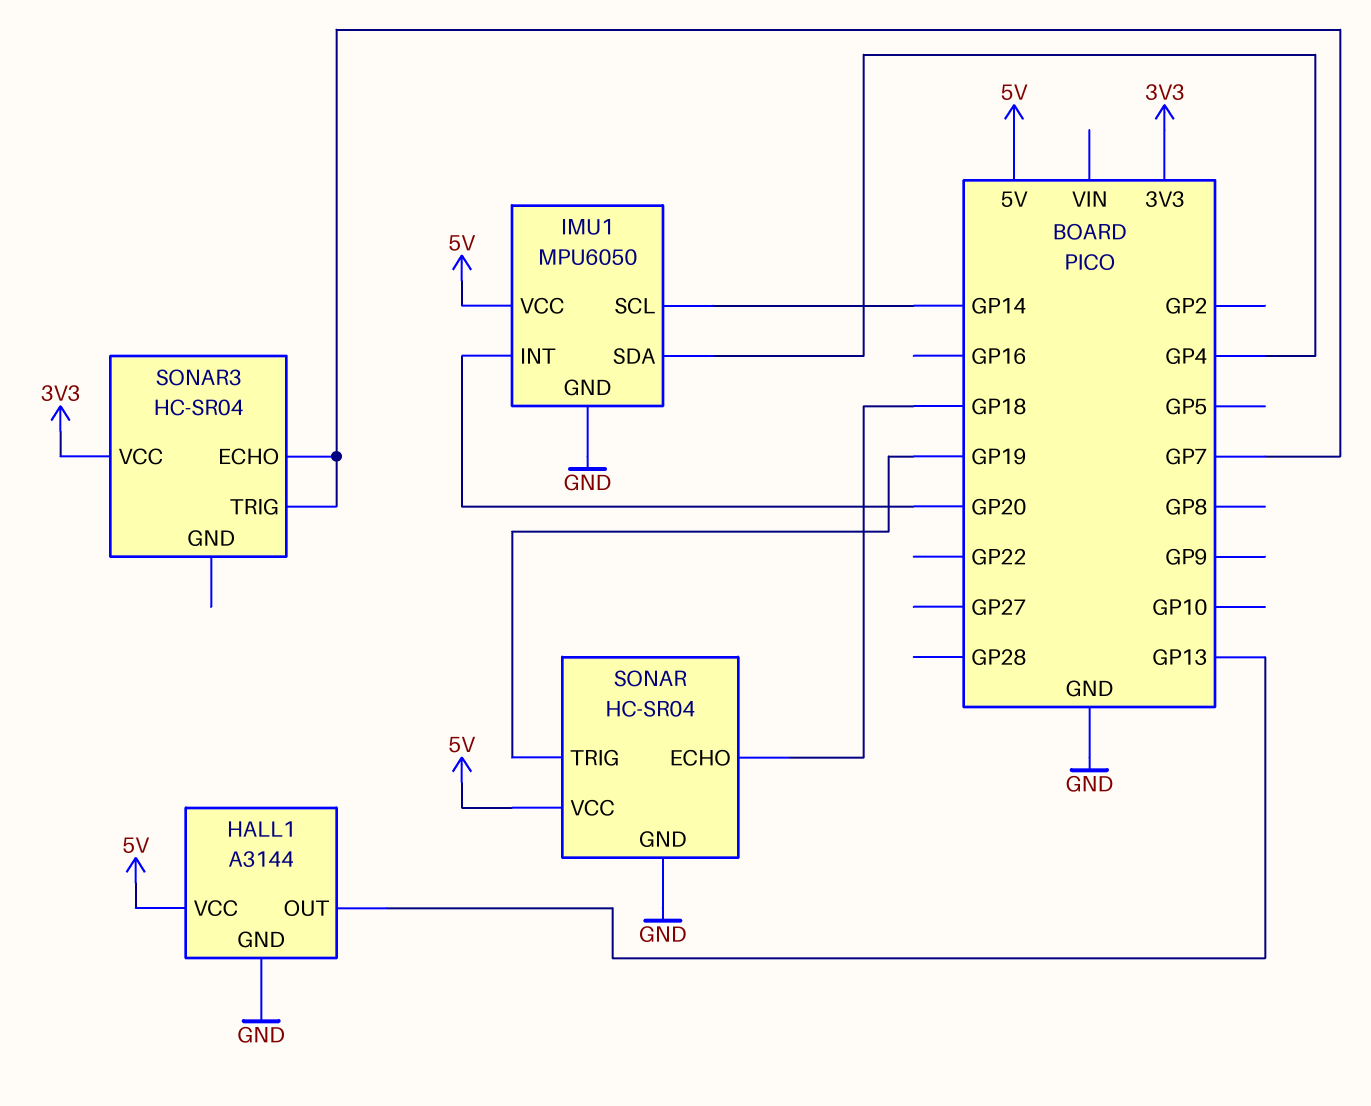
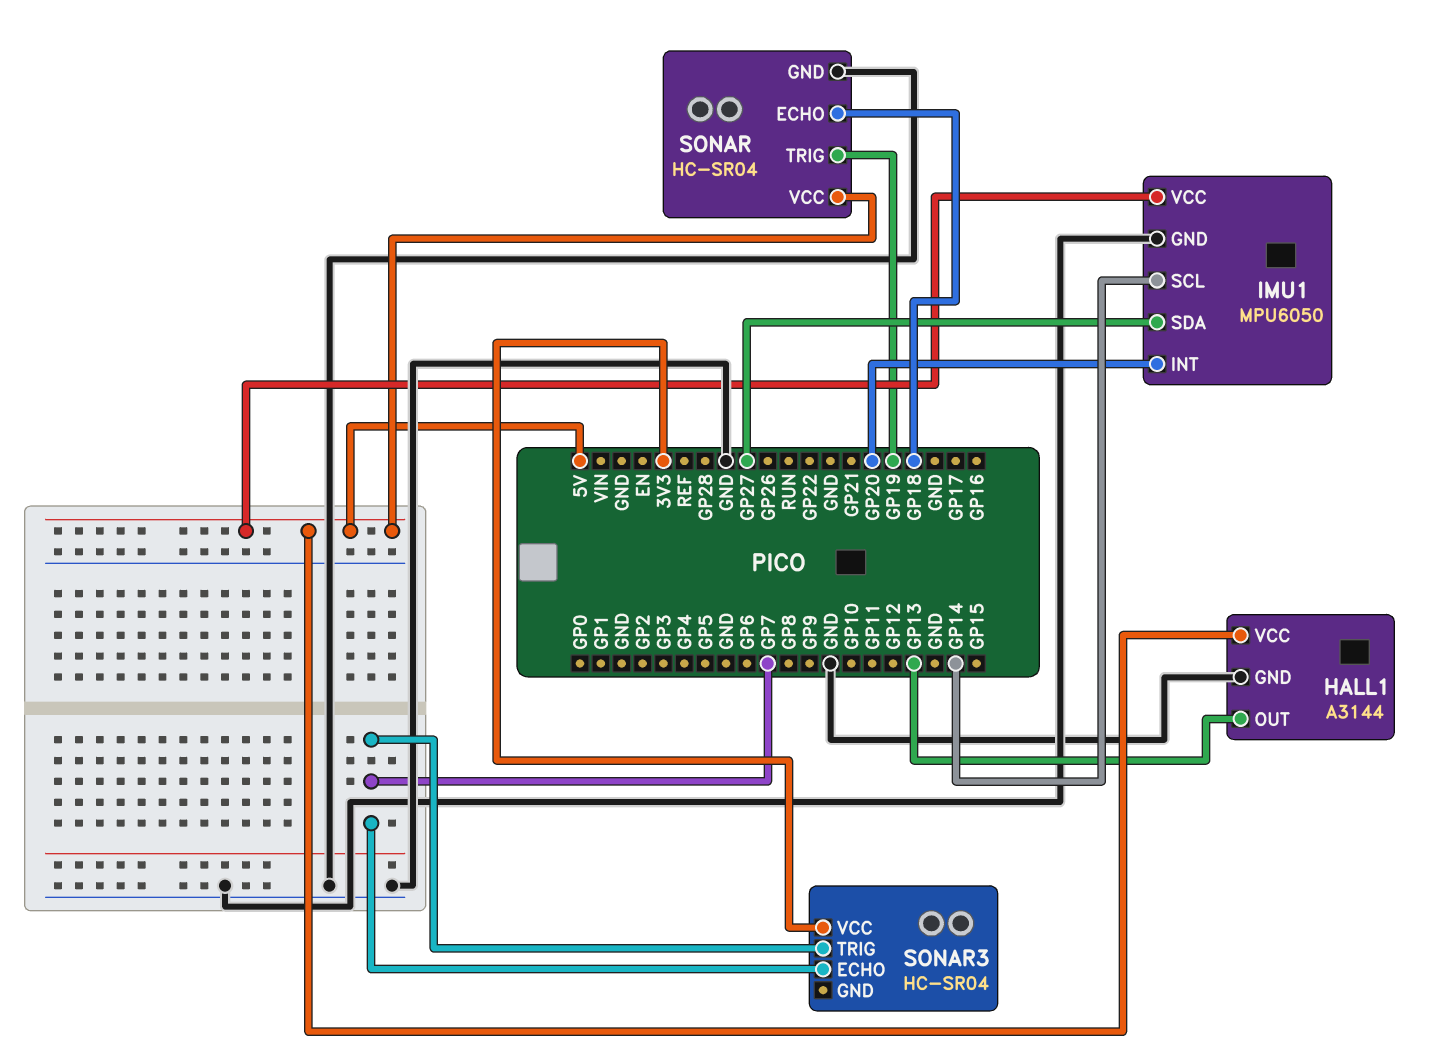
IMU1 pin SDA: GP4 -> GP27

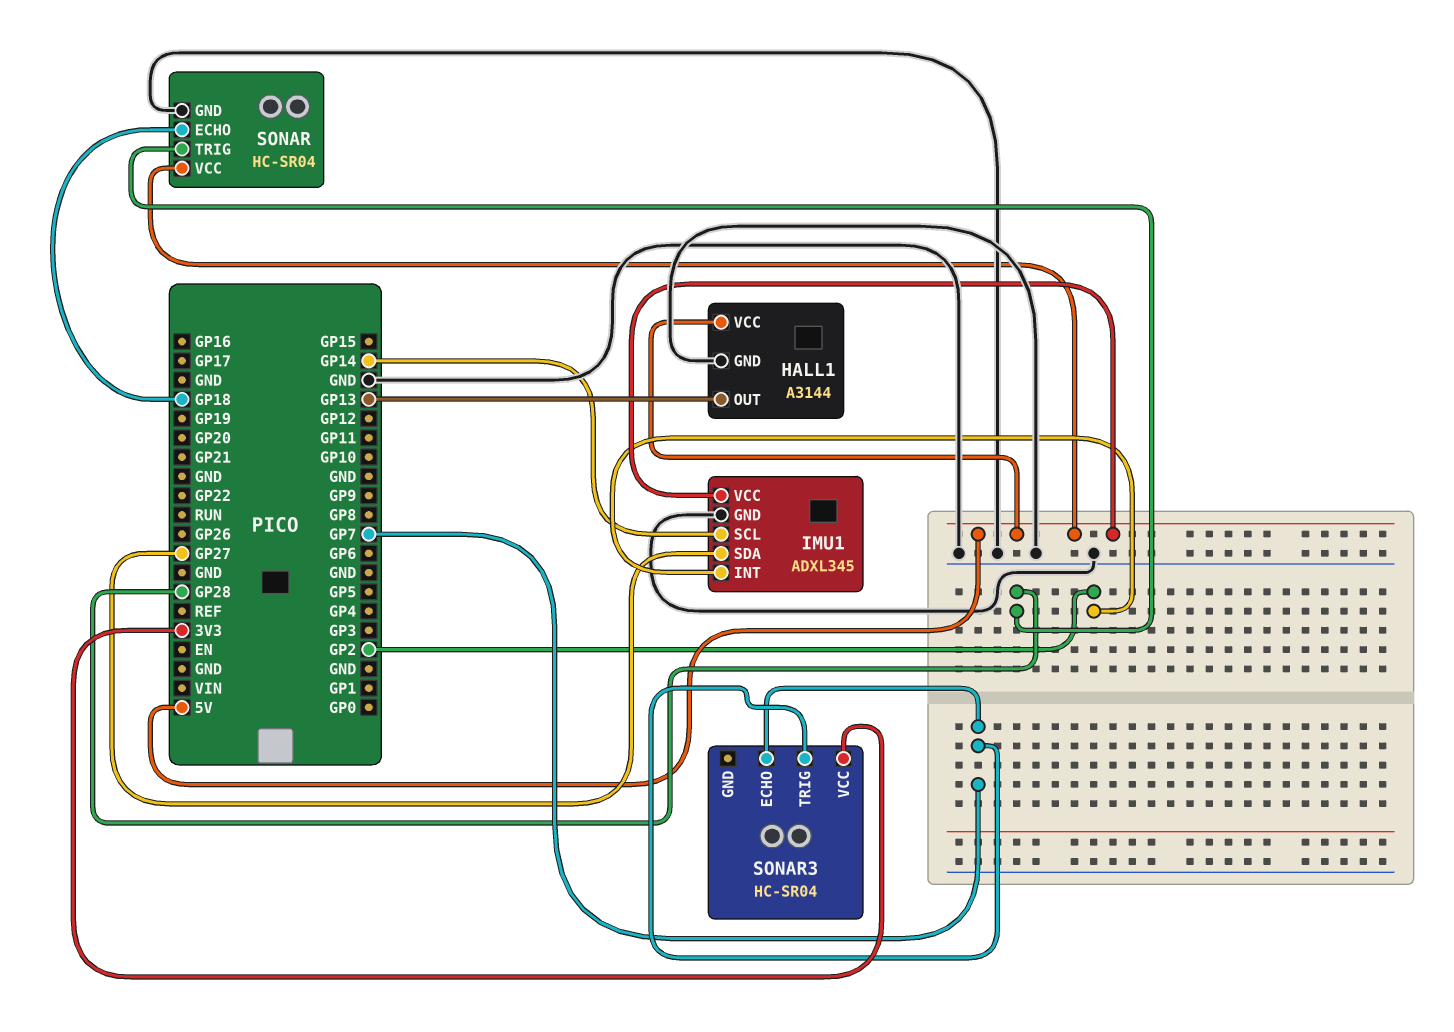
IMU1: MPU6050 -> ADXL345
IMU1 pin INT: GP20 -> GP2
SONAR pin TRIG: GP19 -> GP28

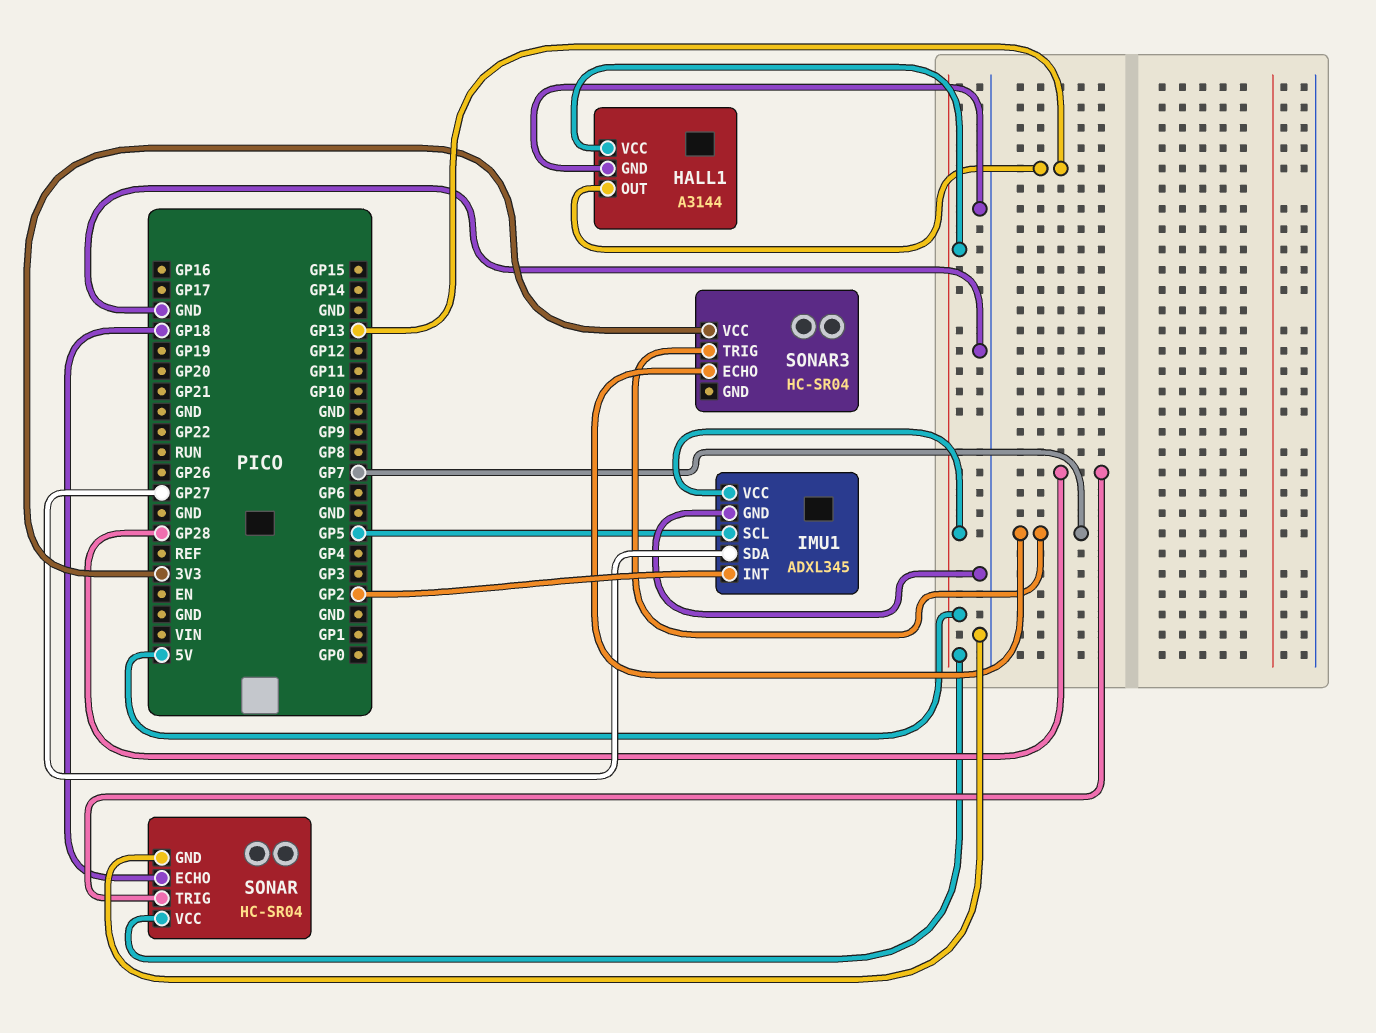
IMU1 pin SCL: GP14 -> GP5

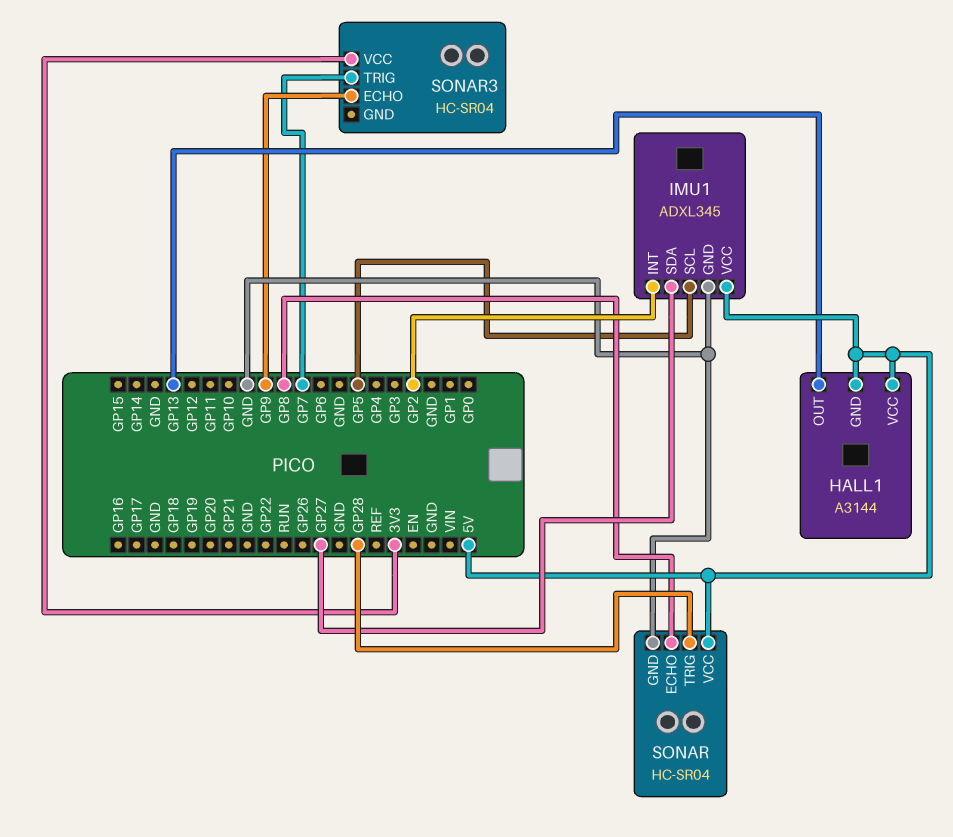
HALL1 pin GND: GND -> 5V
SONAR pin ECHO: GP18 -> GP8
SONAR3 pin ECHO: GP7 -> GP9

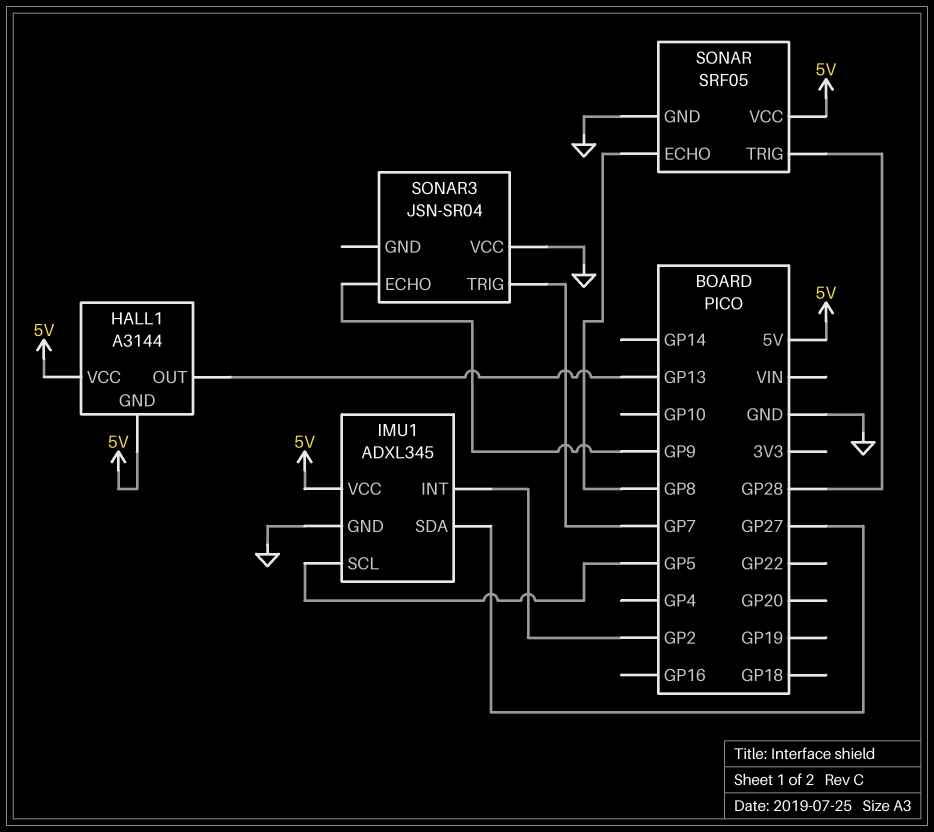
SONAR: HC-SR04 -> SRF05
SONAR3: HC-SR04 -> JSN-SR04
SONAR3 pin VCC: 3V3 -> GND

